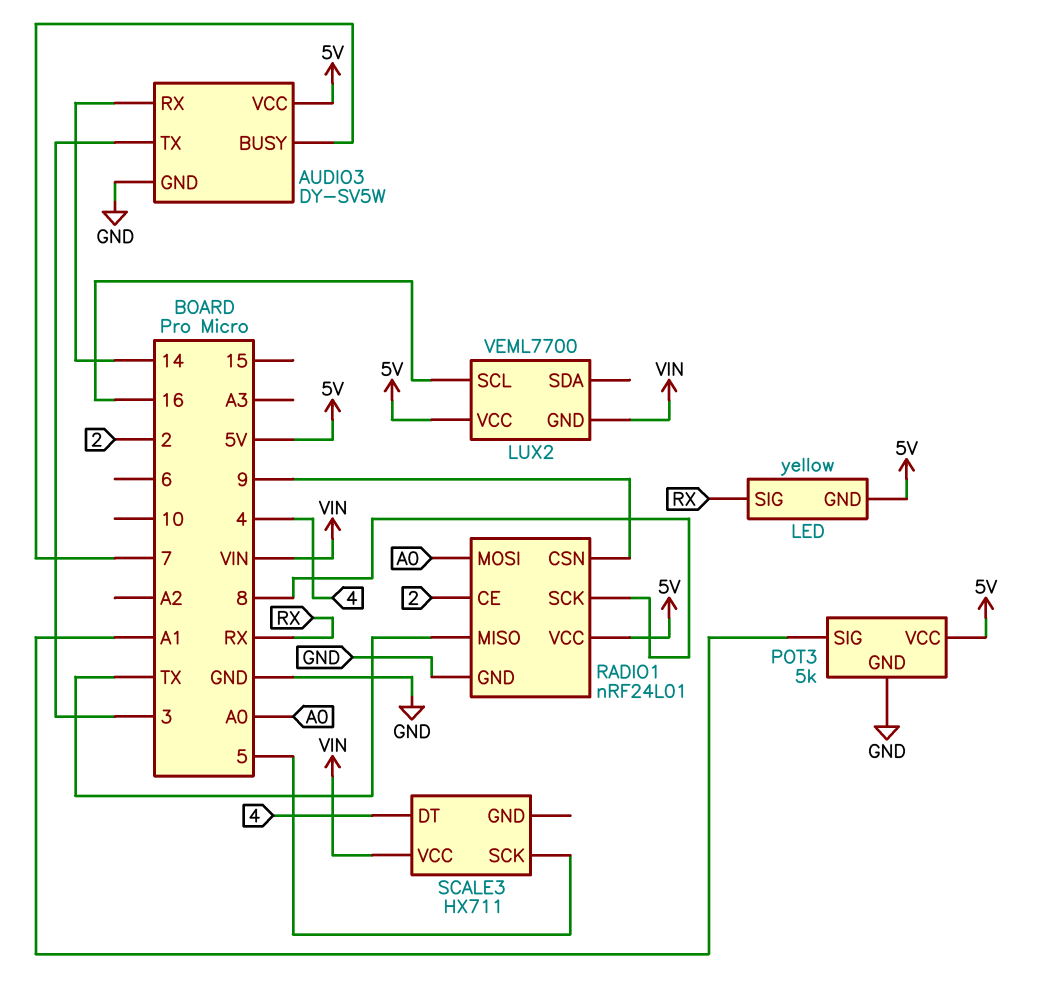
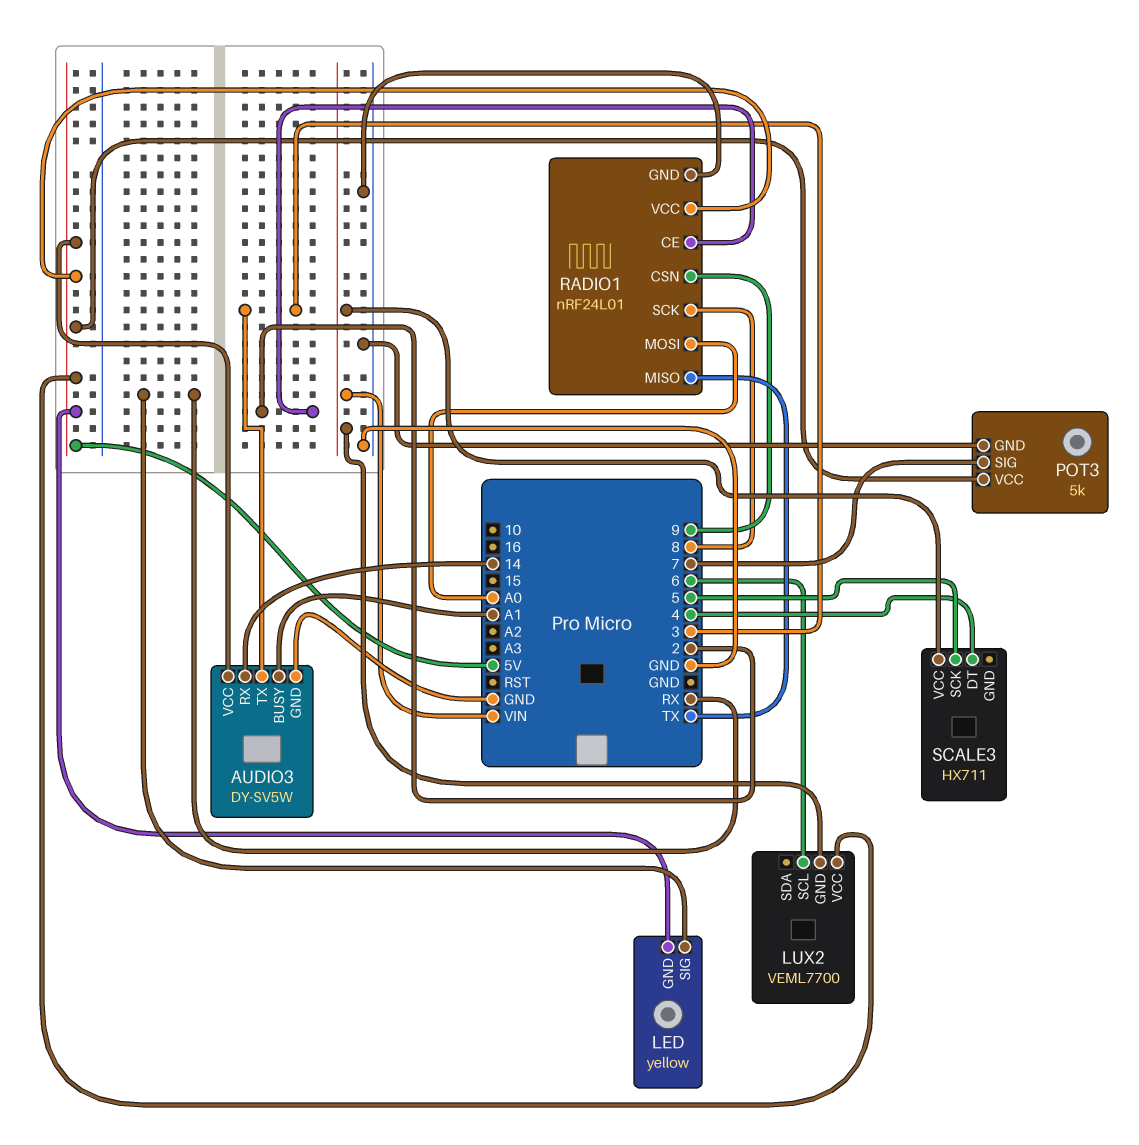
AUDIO3 pin BUSY: 7 -> A1
LUX2 pin SCL: 16 -> 6
POT3 pin SIG: A1 -> 7

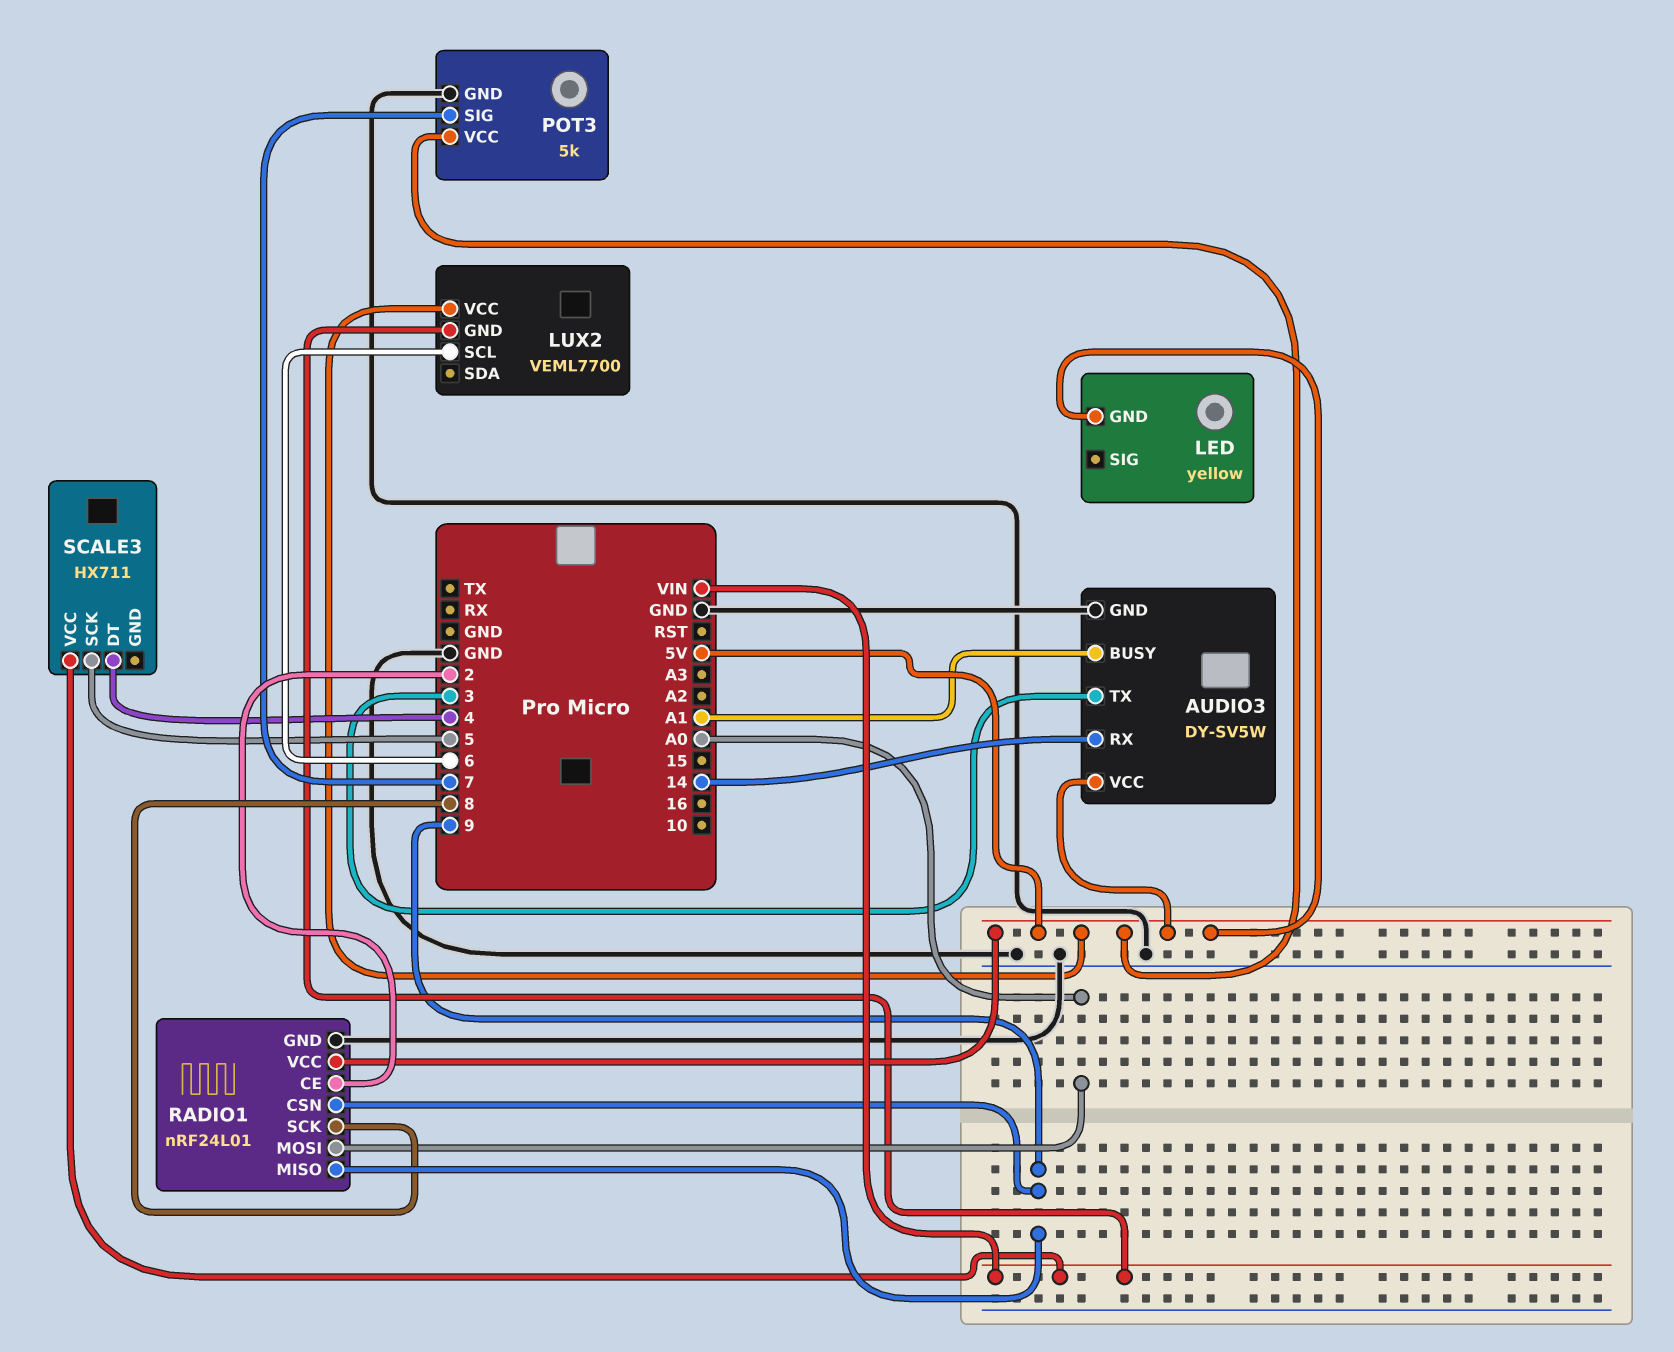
LED pin SIG: RX -> none
RADIO1 pin MISO: TX -> 9

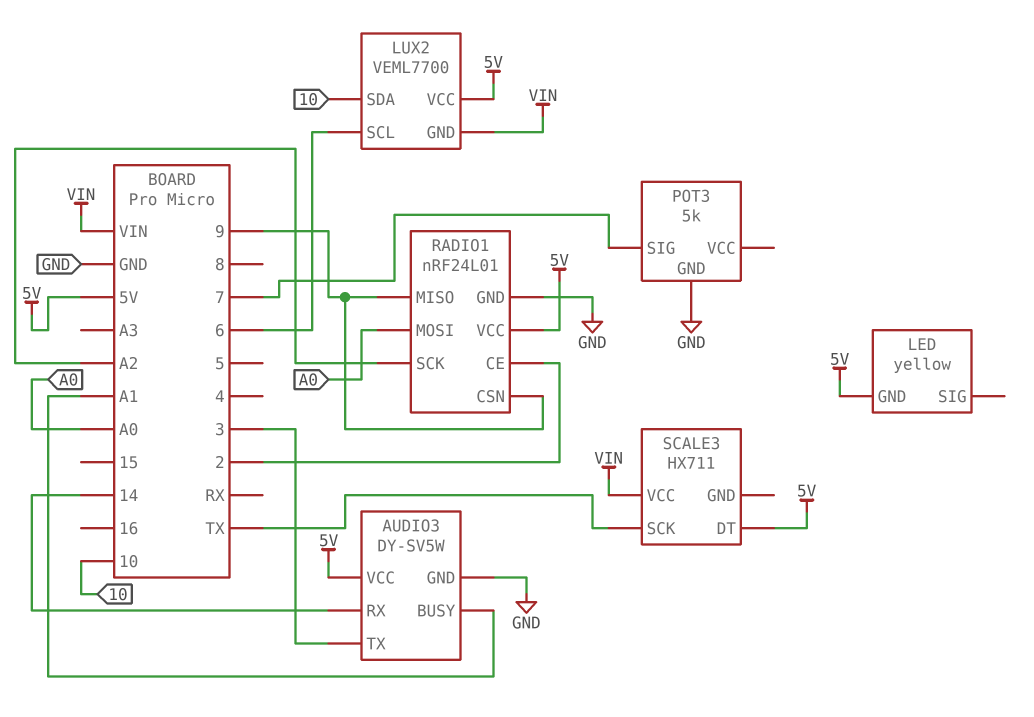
LUX2 pin SDA: none -> 10
POT3 pin VCC: 5V -> none
RADIO1 pin SCK: 8 -> A2
SCALE3 pin DT: 4 -> 5V
SCALE3 pin SCK: 5 -> TX

